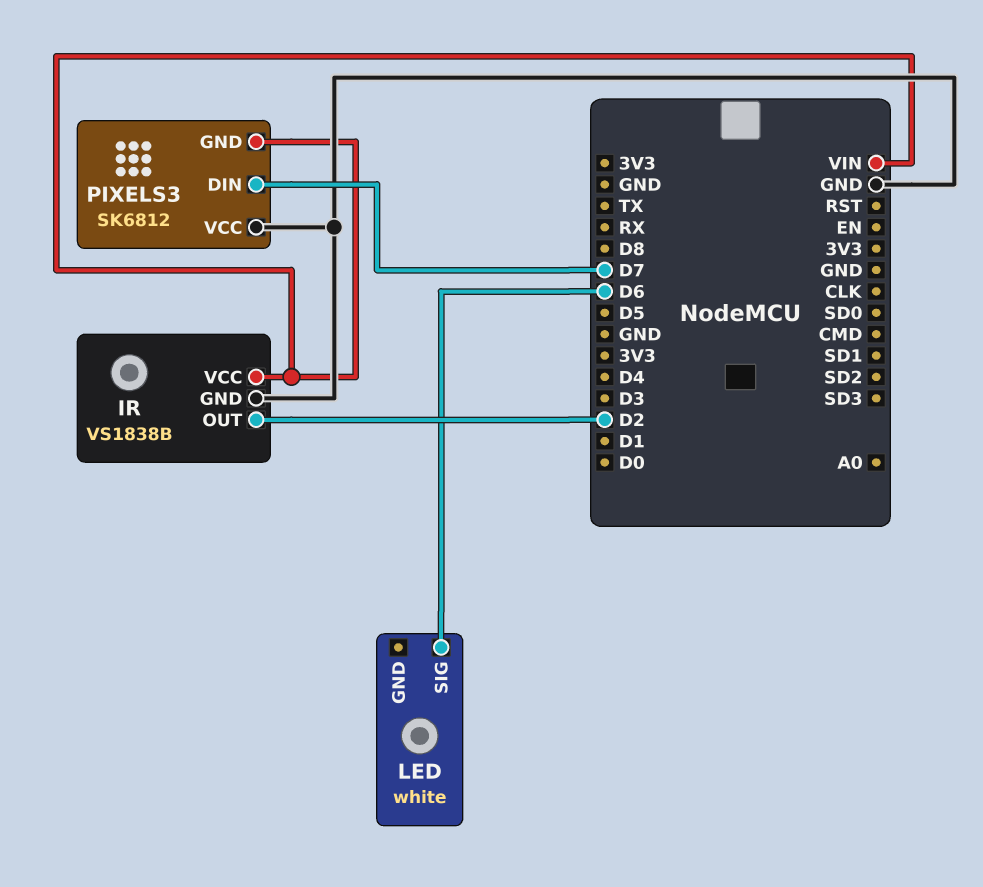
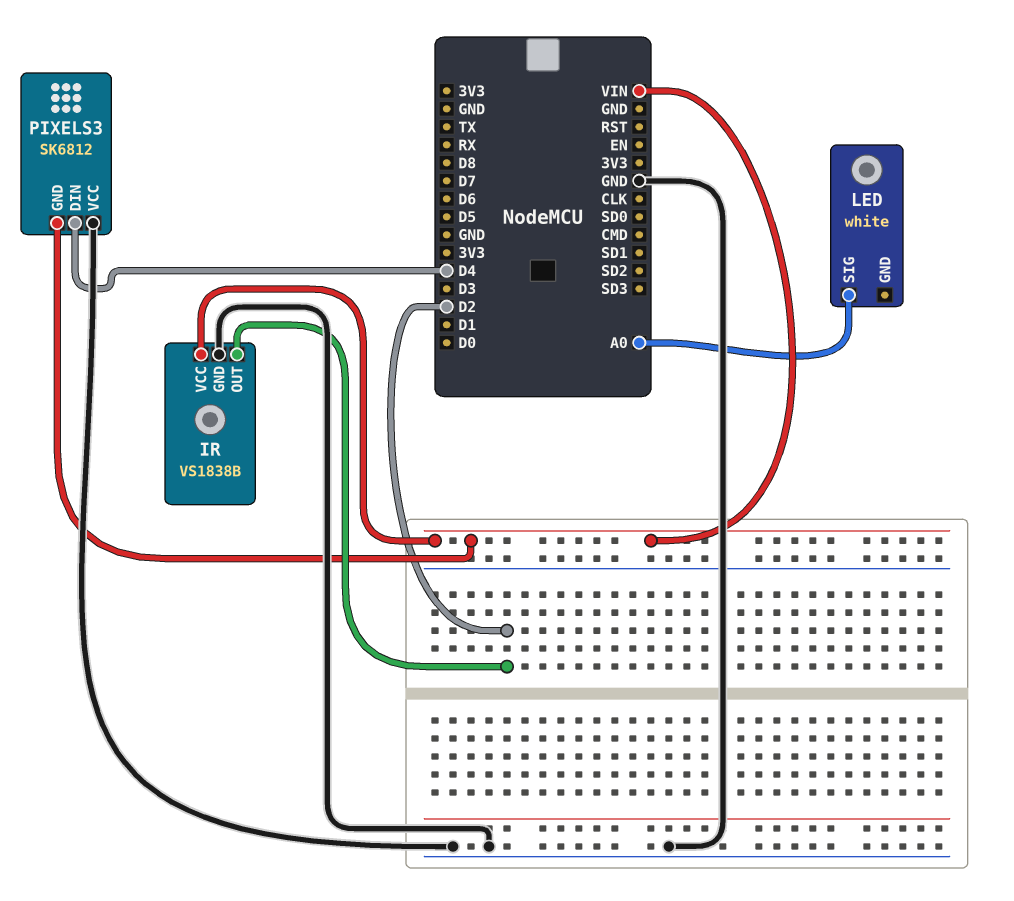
LED pin SIG: D6 -> A0
PIXELS3 pin DIN: D7 -> D4

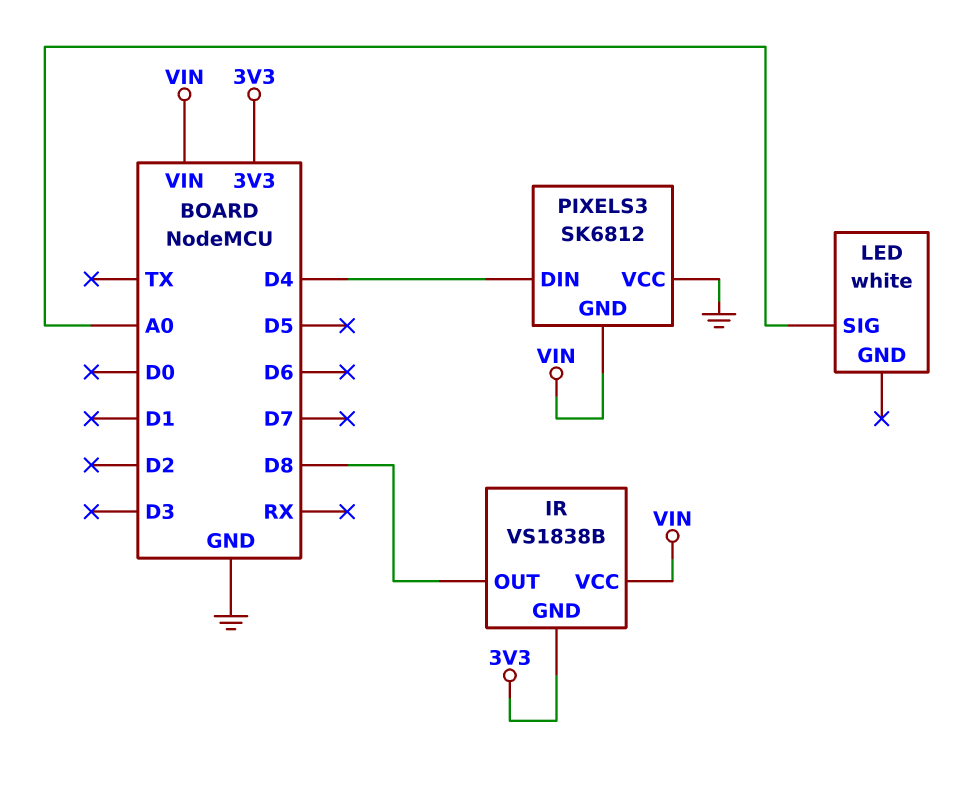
IR pin GND: GND -> 3V3
IR pin OUT: D2 -> D8

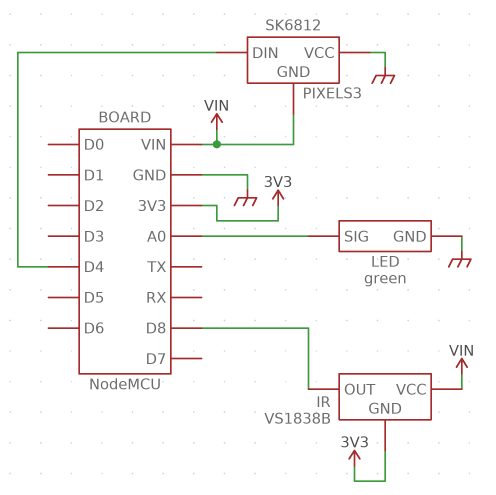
LED: white -> green
LED pin GND: none -> GND

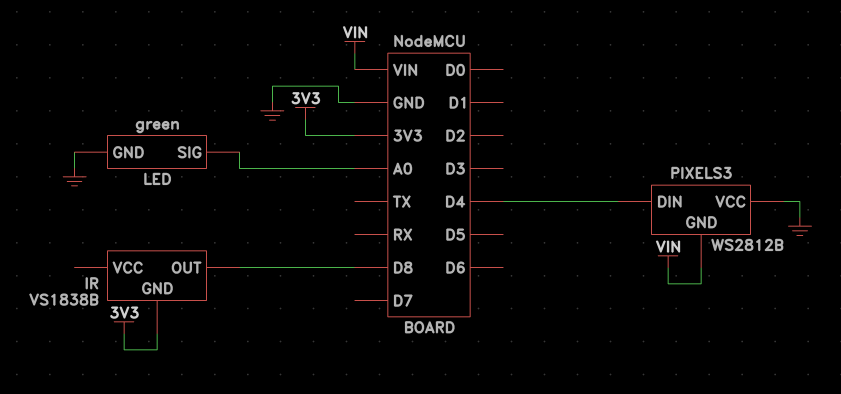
IR pin VCC: VIN -> none
PIXELS3: SK6812 -> WS2812B

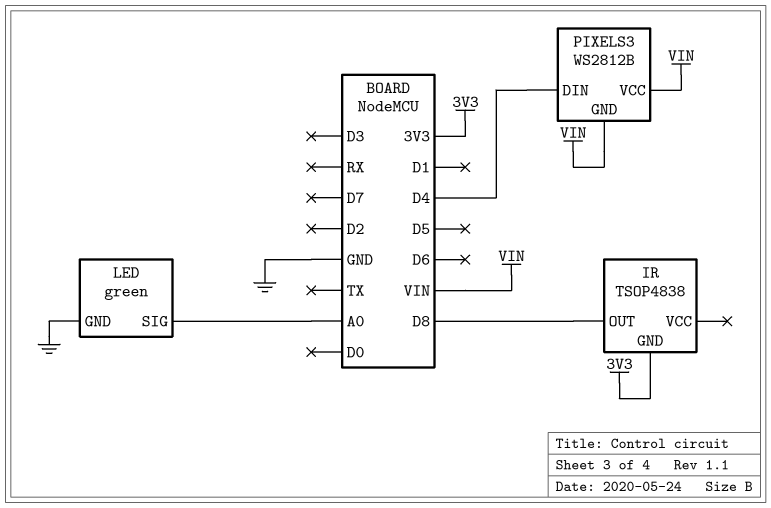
IR: VS1838B -> TSOP4838
PIXELS3 pin VCC: GND -> VIN

